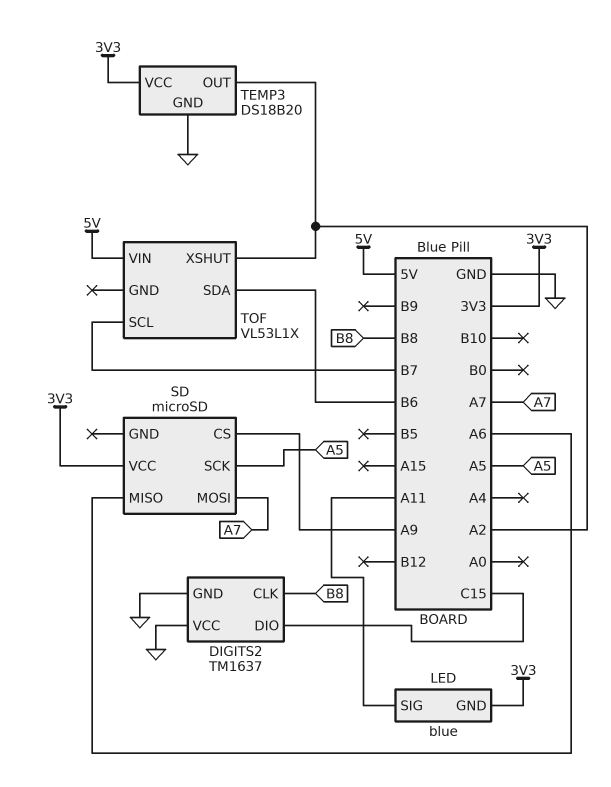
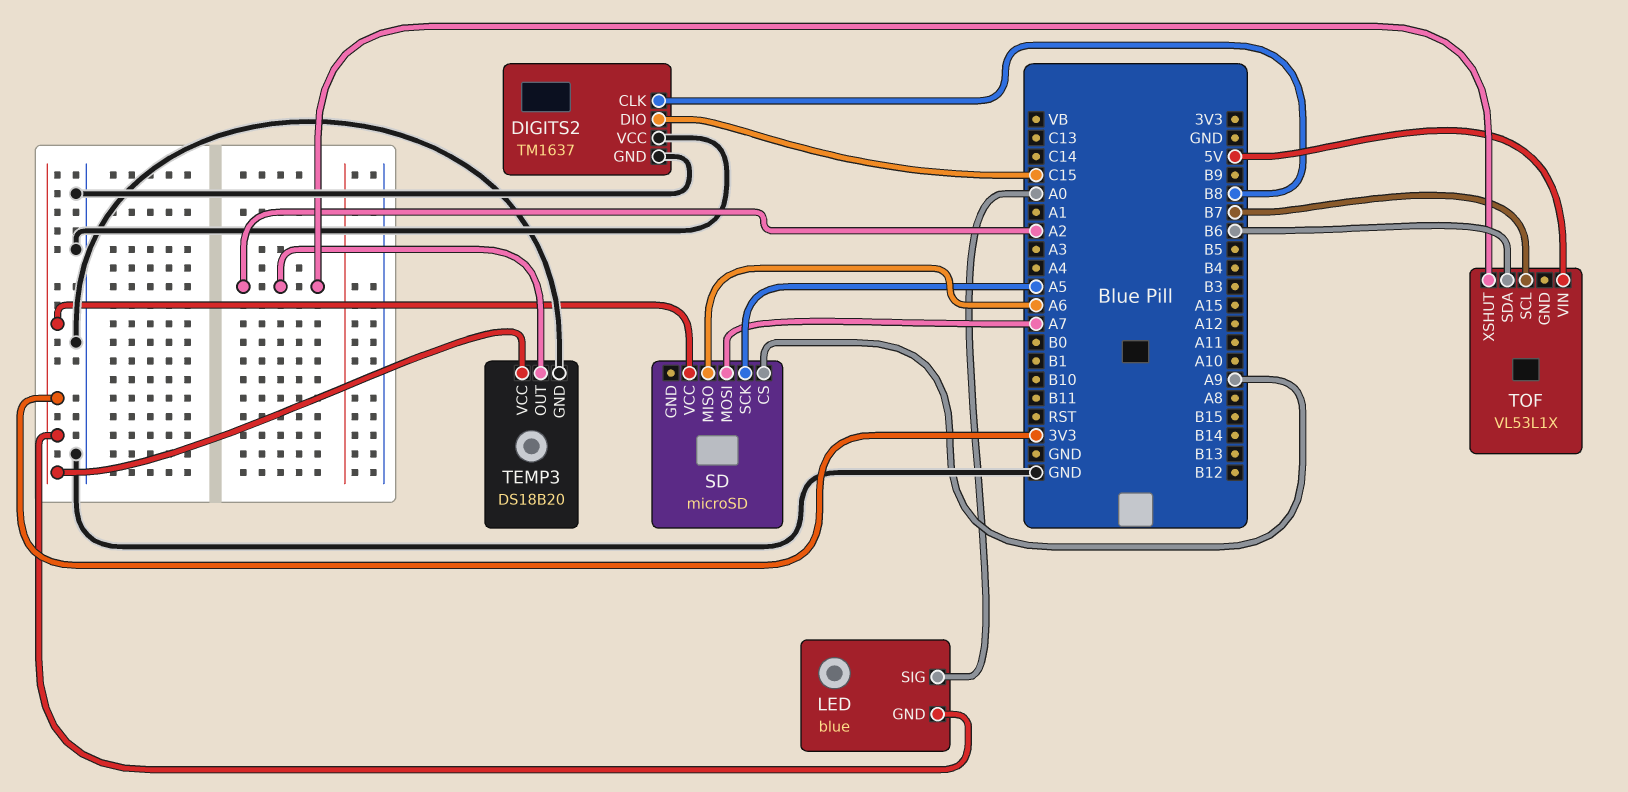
LED pin SIG: A11 -> A0

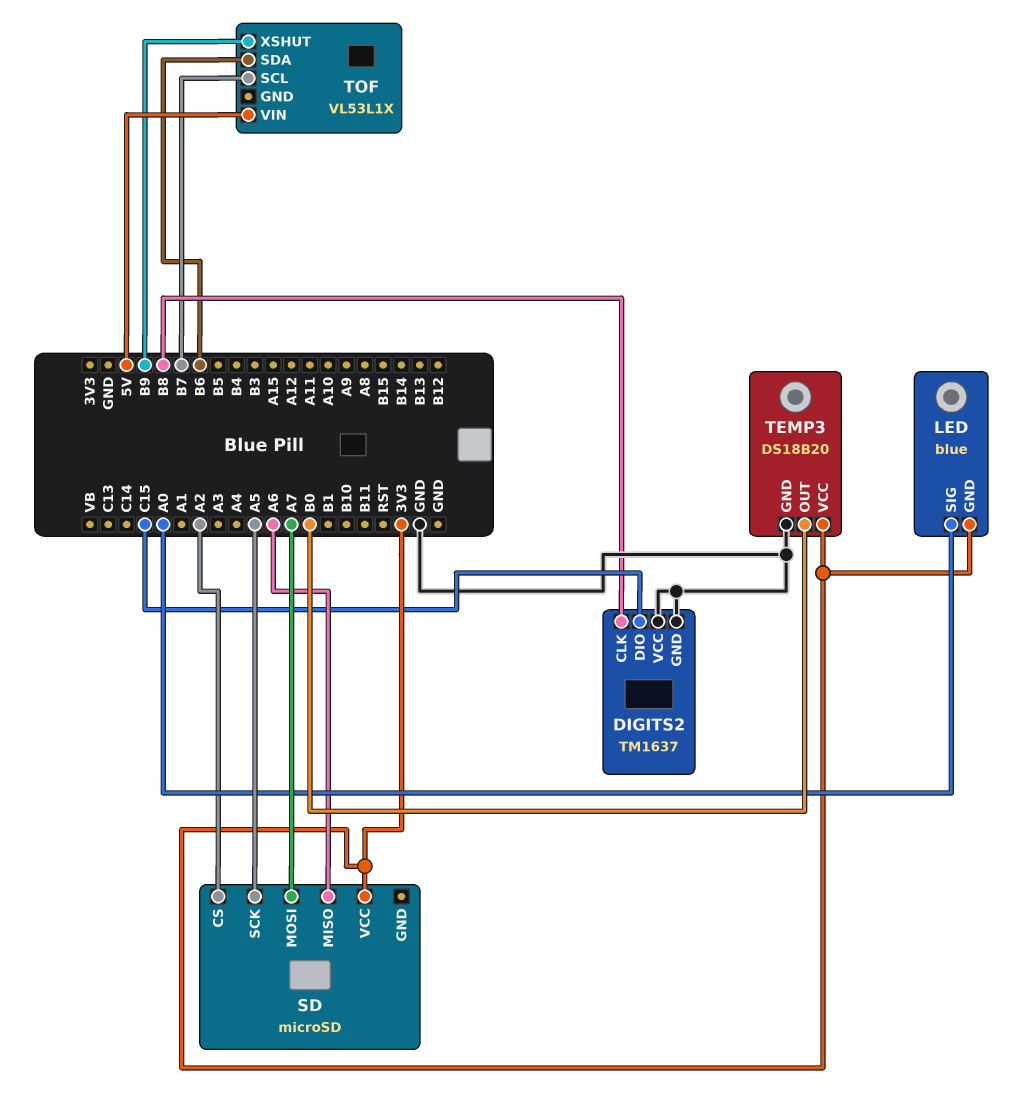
SD pin CS: A9 -> A2
TEMP3 pin OUT: A2 -> B0
TOF pin XSHUT: A2 -> B9

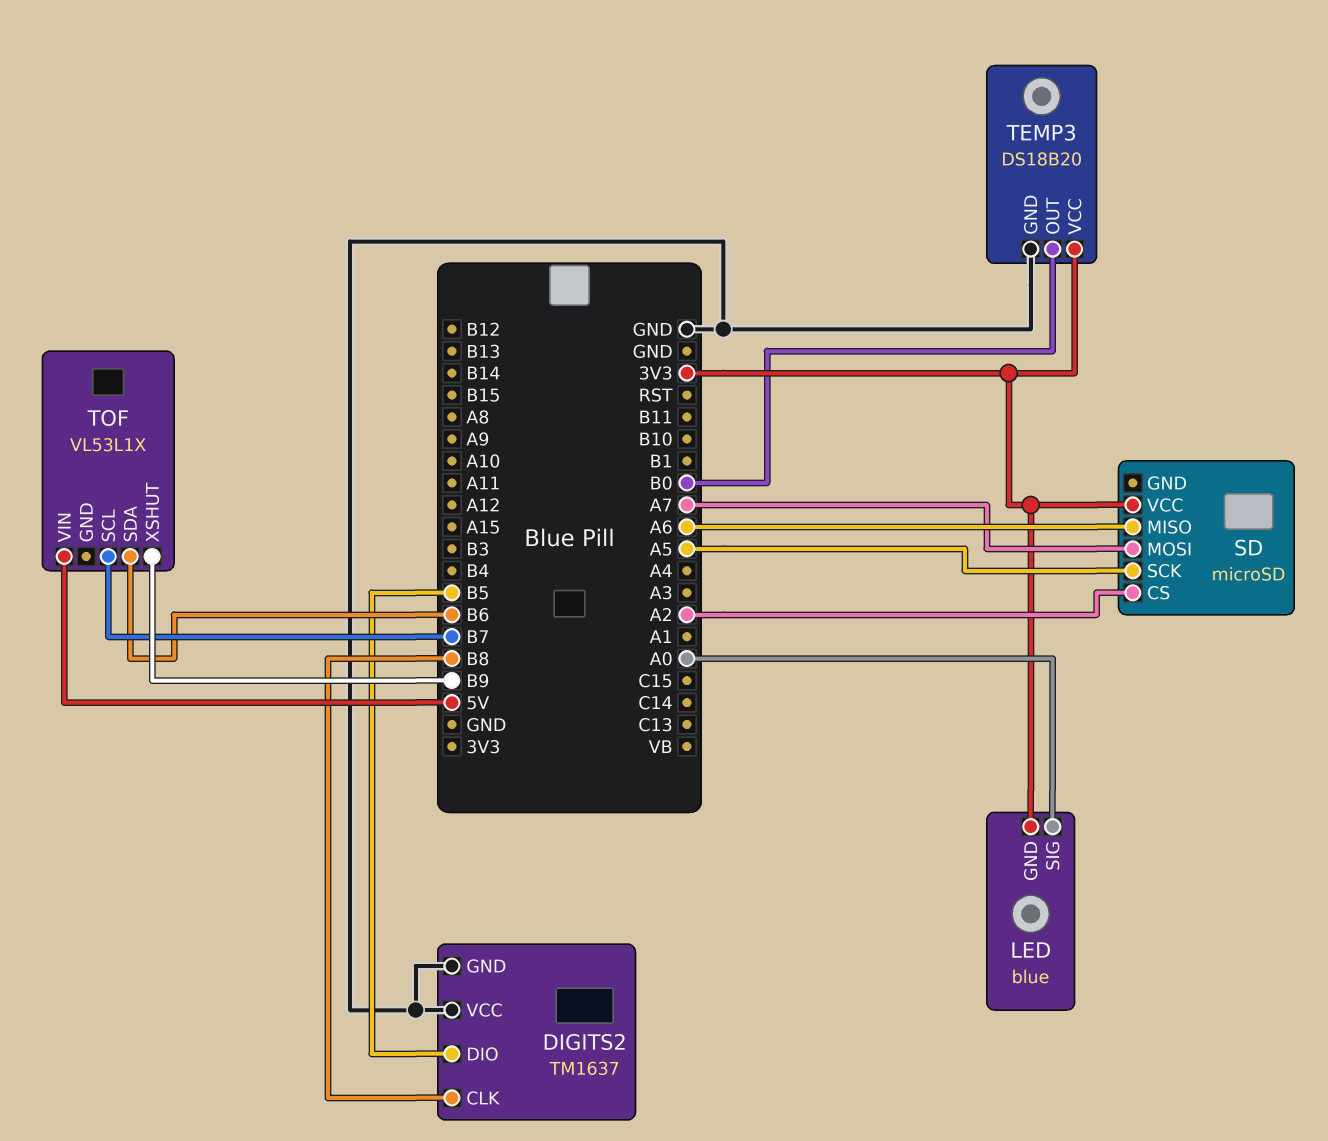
DIGITS2 pin DIO: C15 -> B5

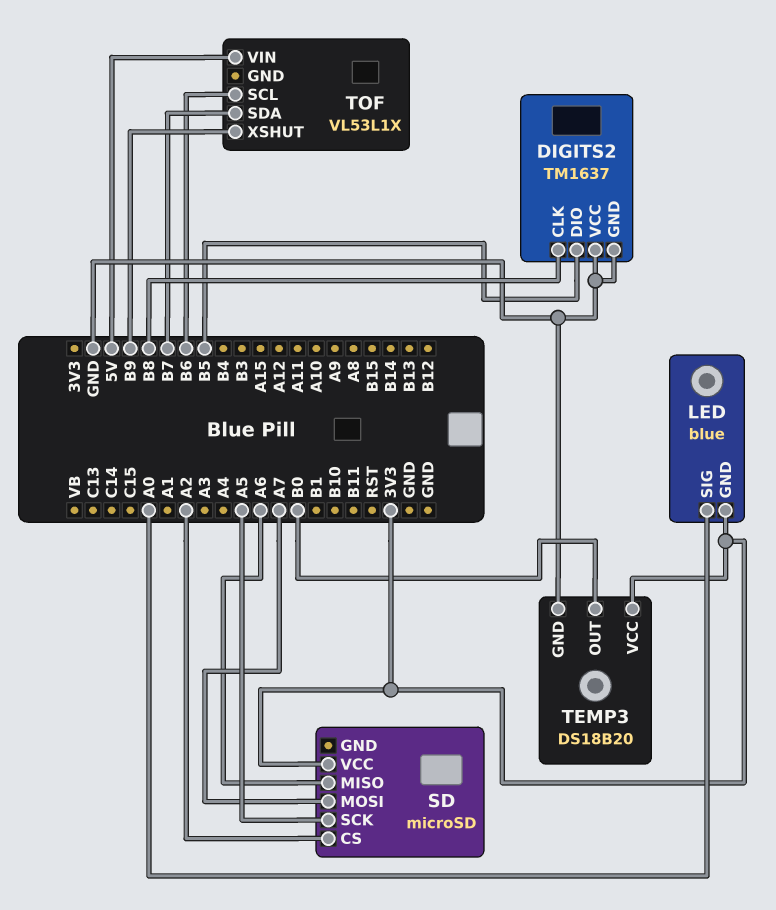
TOF pin SCL: B7 -> B6
TOF pin SDA: B6 -> B7

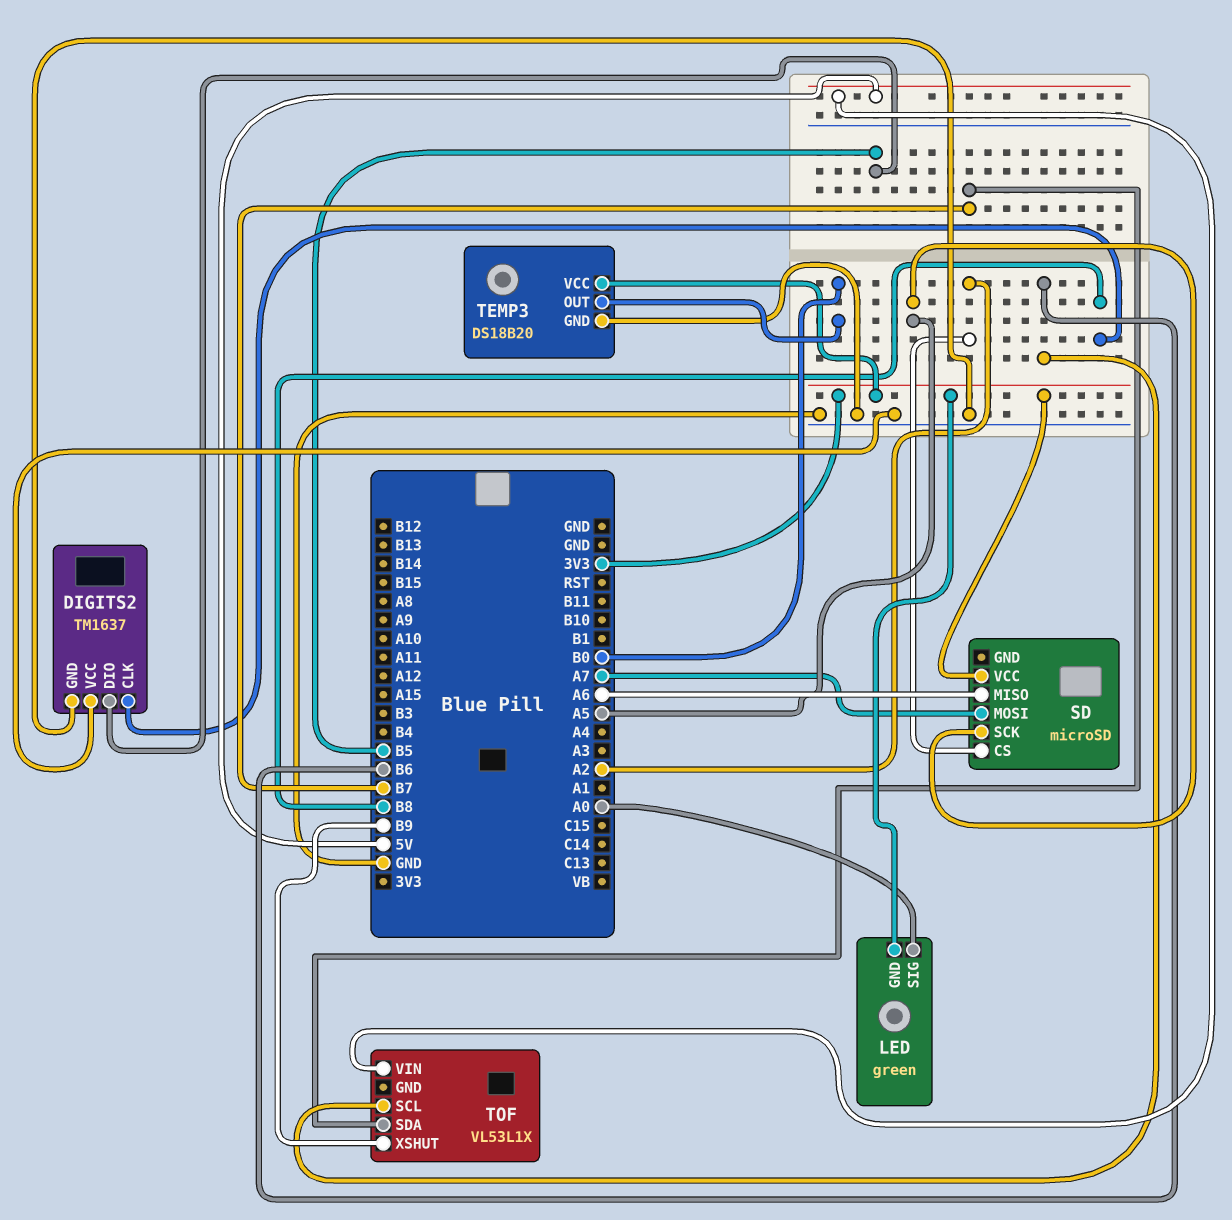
LED: blue -> green

